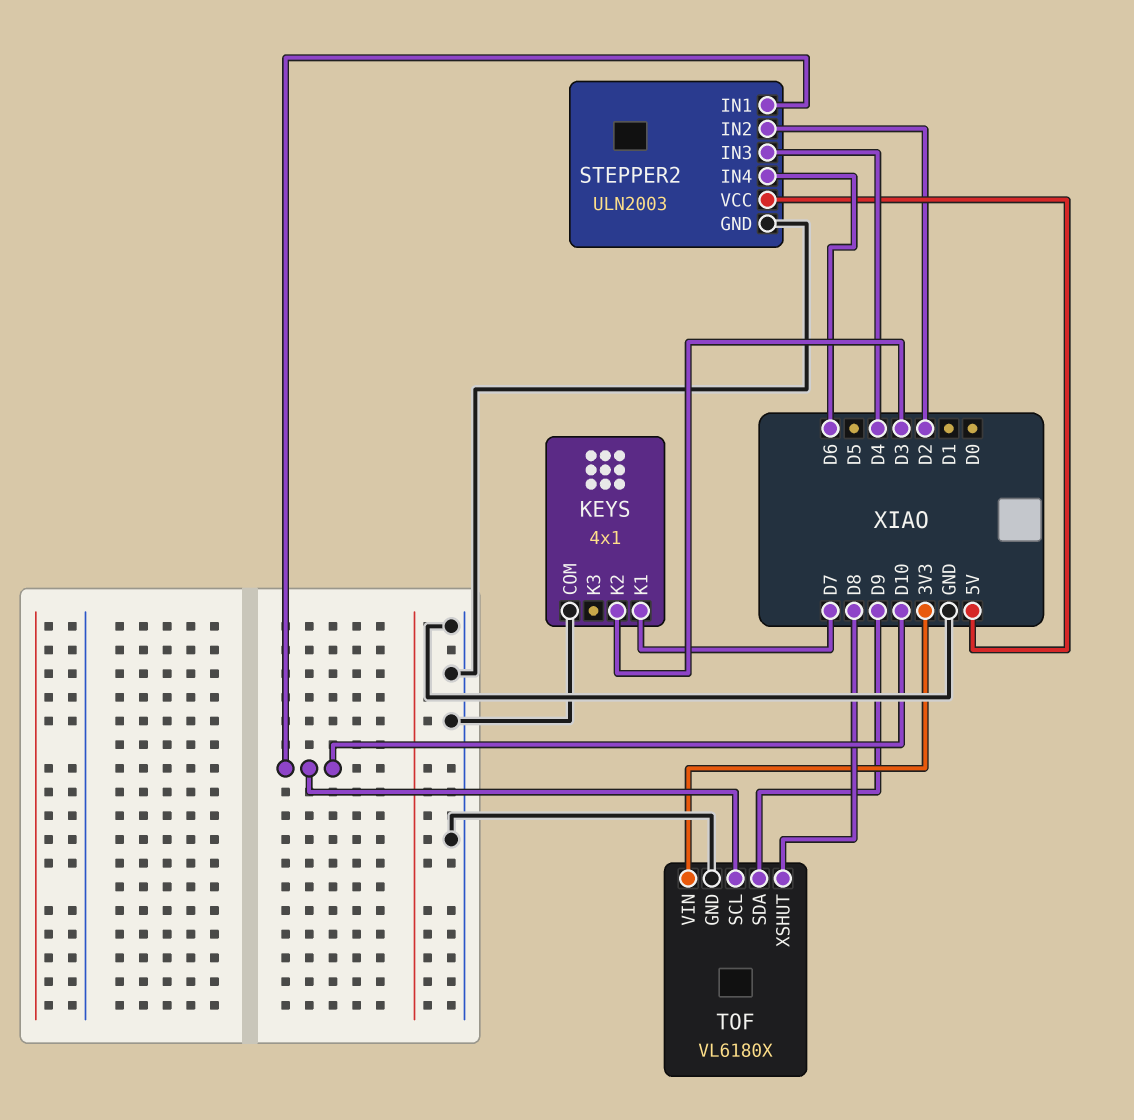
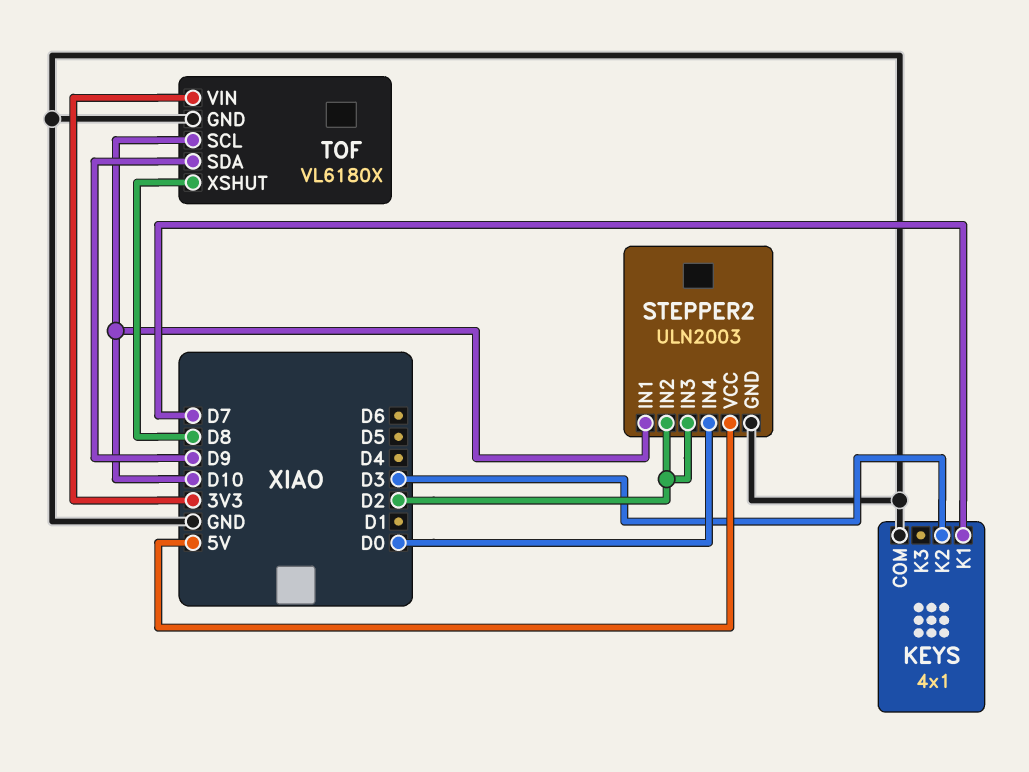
STEPPER2 pin IN3: D4 -> D2
STEPPER2 pin IN4: D6 -> D0

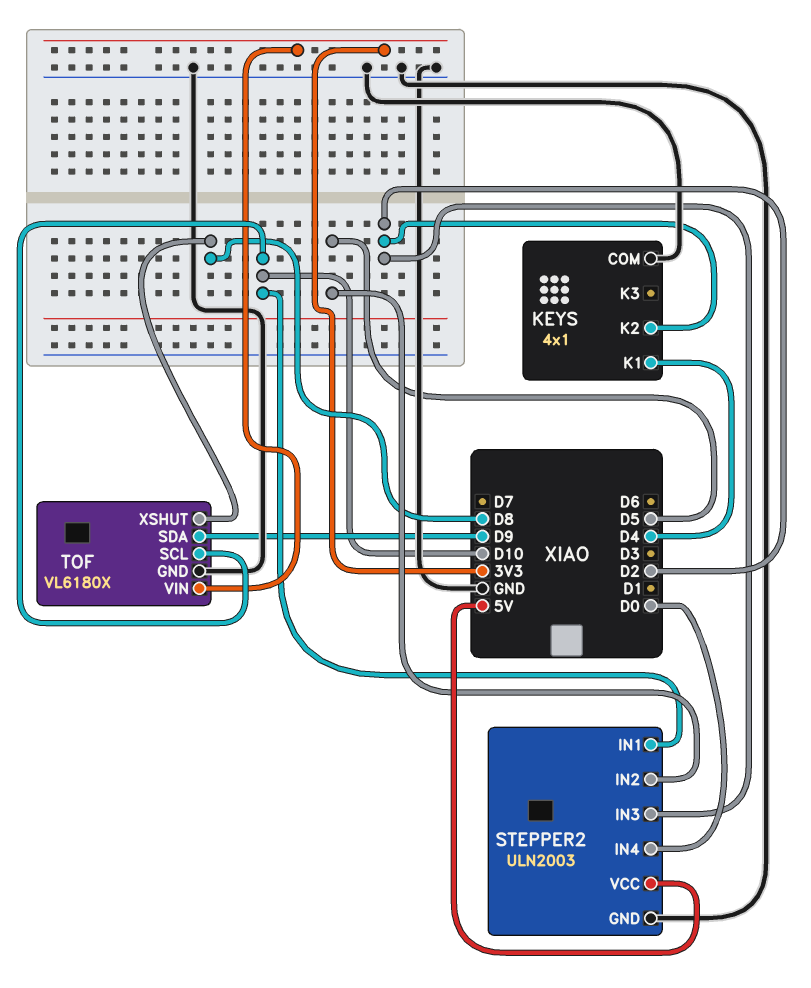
KEYS pin K1: D7 -> D4
KEYS pin K2: D3 -> D2
STEPPER2 pin IN2: D2 -> D5

